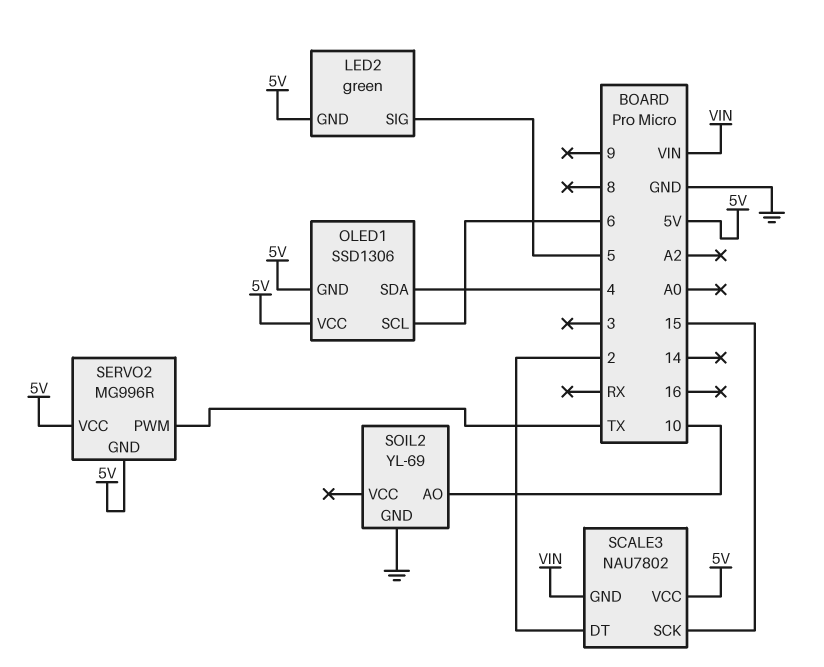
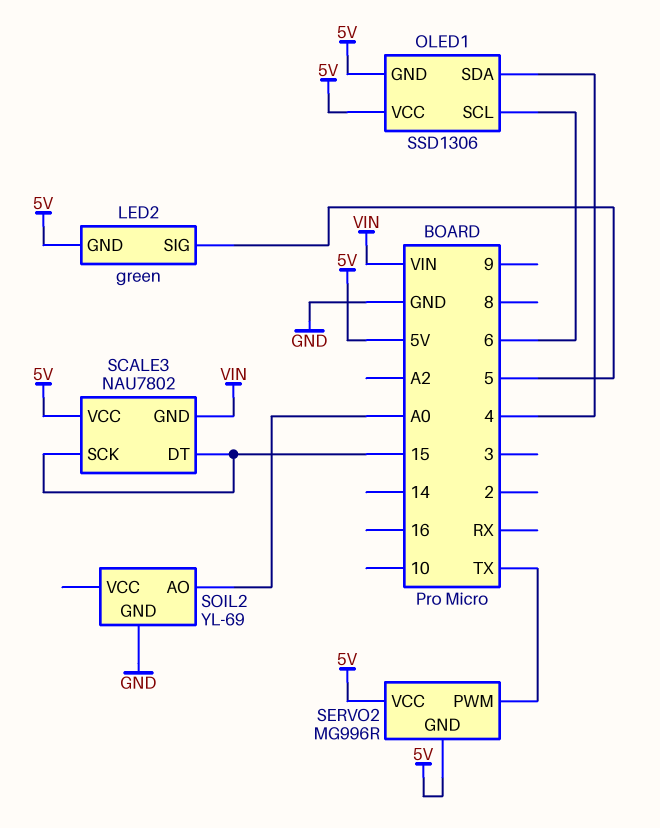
SCALE3 pin DT: 2 -> 15
SOIL2 pin AO: 10 -> A0

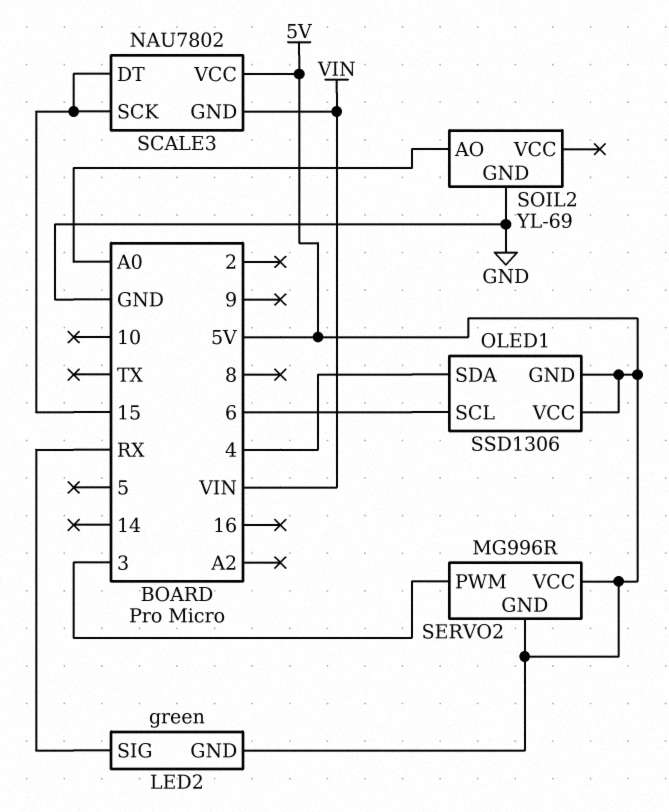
LED2 pin SIG: 5 -> RX
SERVO2 pin PWM: TX -> 3

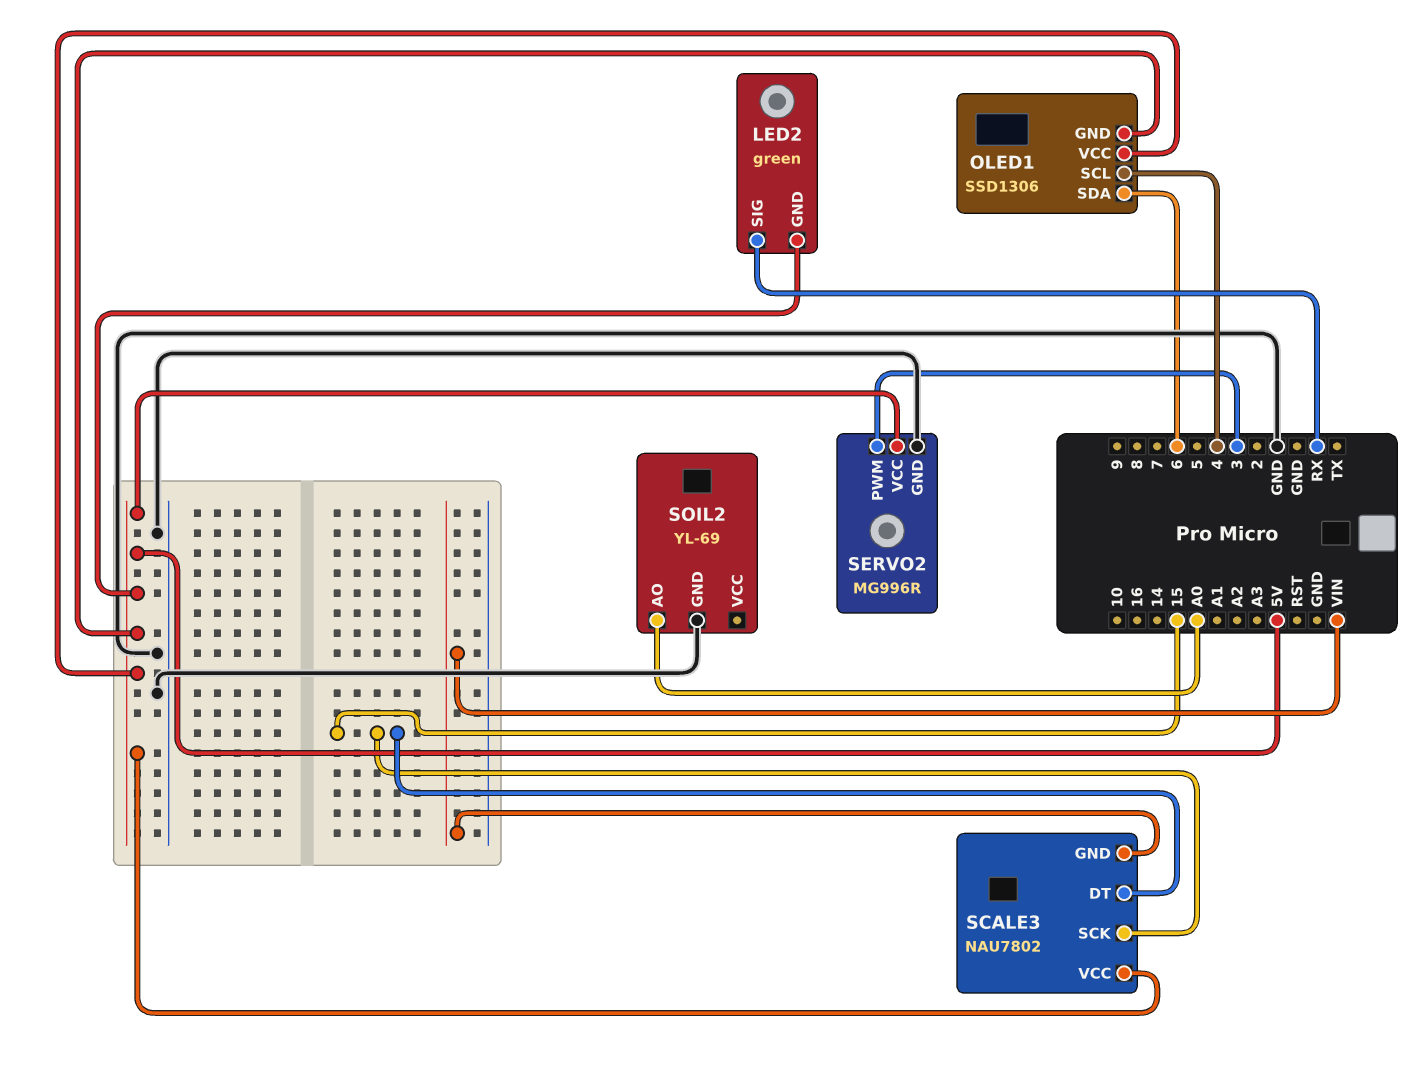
OLED1 pin SCL: 6 -> 4
OLED1 pin SDA: 4 -> 6
SERVO2 pin GND: 5V -> GND

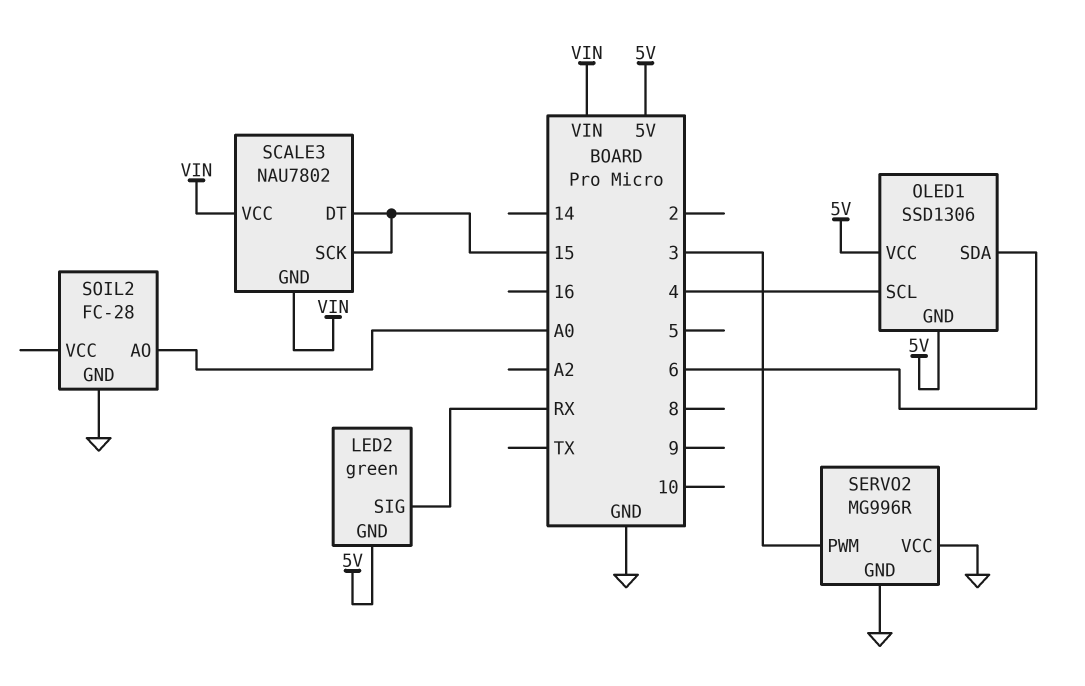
SCALE3 pin VCC: 5V -> VIN
SERVO2 pin VCC: 5V -> GND
SOIL2: YL-69 -> FC-28

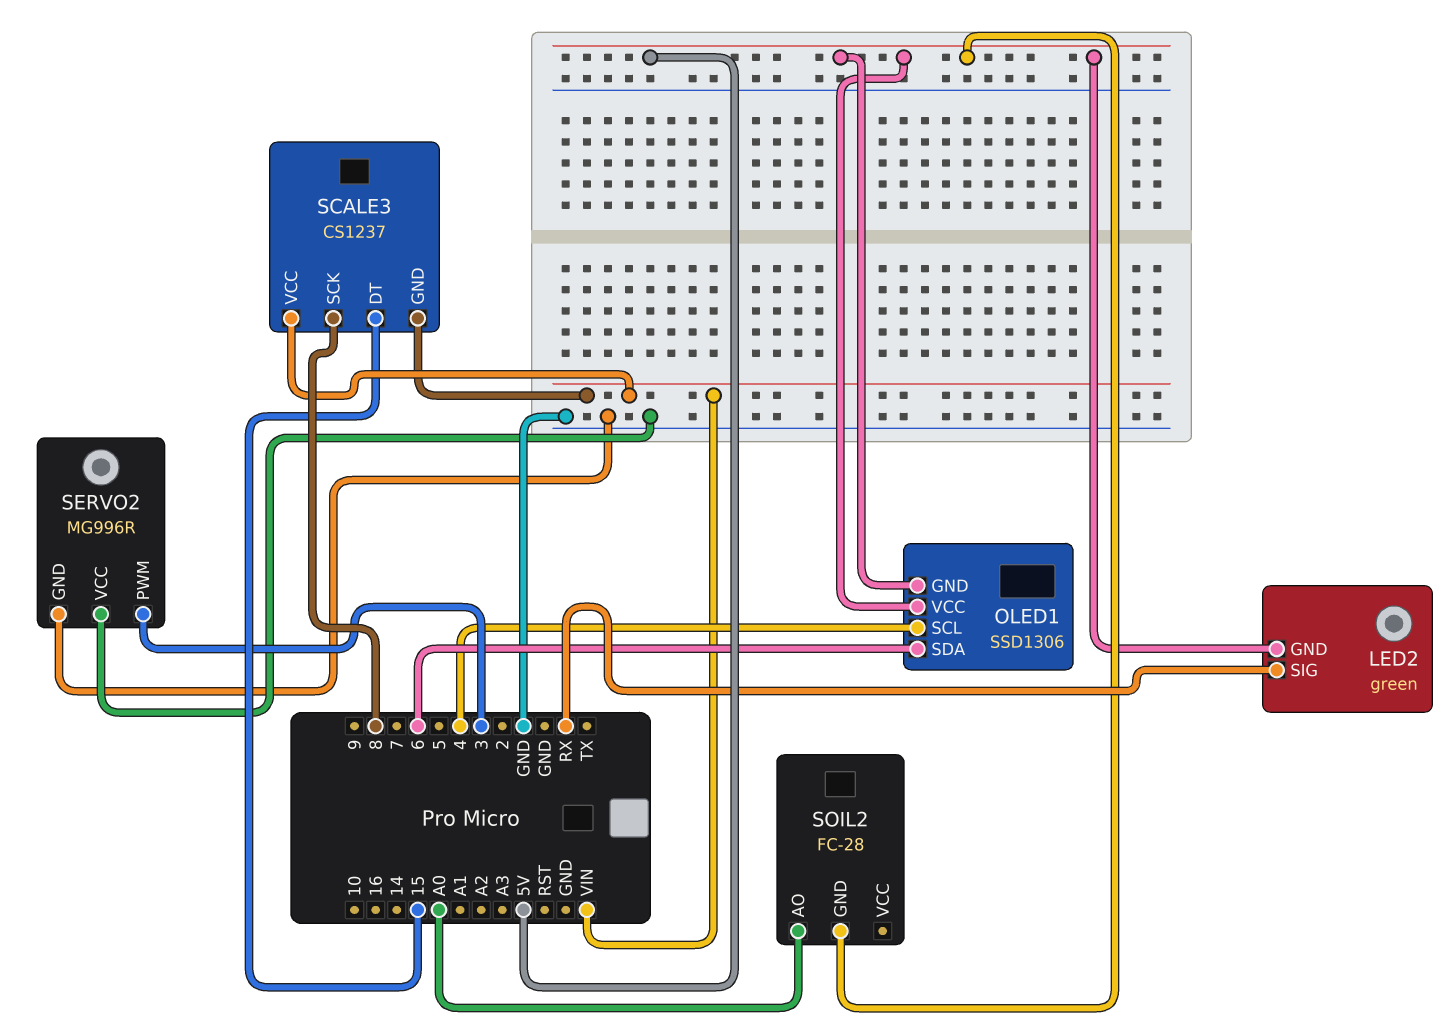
SCALE3: NAU7802 -> CS1237
SCALE3 pin SCK: 15 -> 8
SOIL2 pin GND: GND -> 5V

